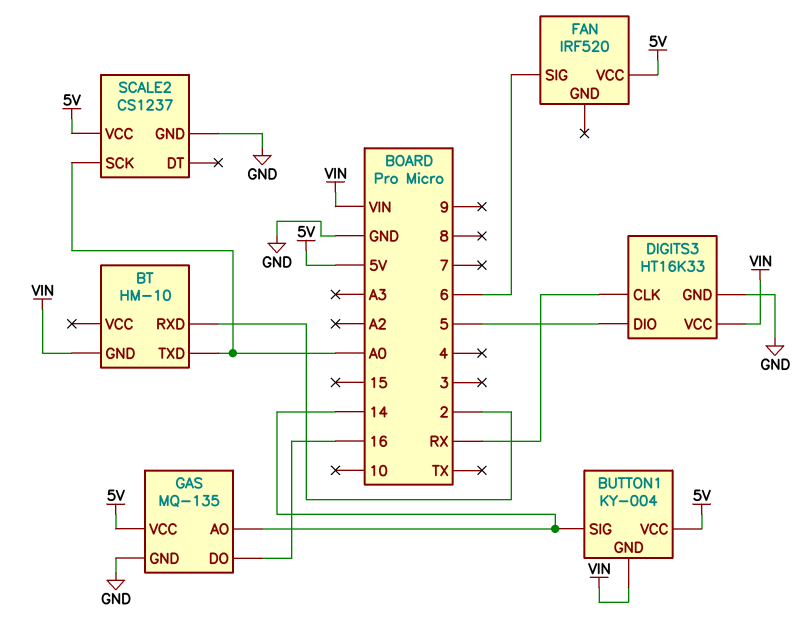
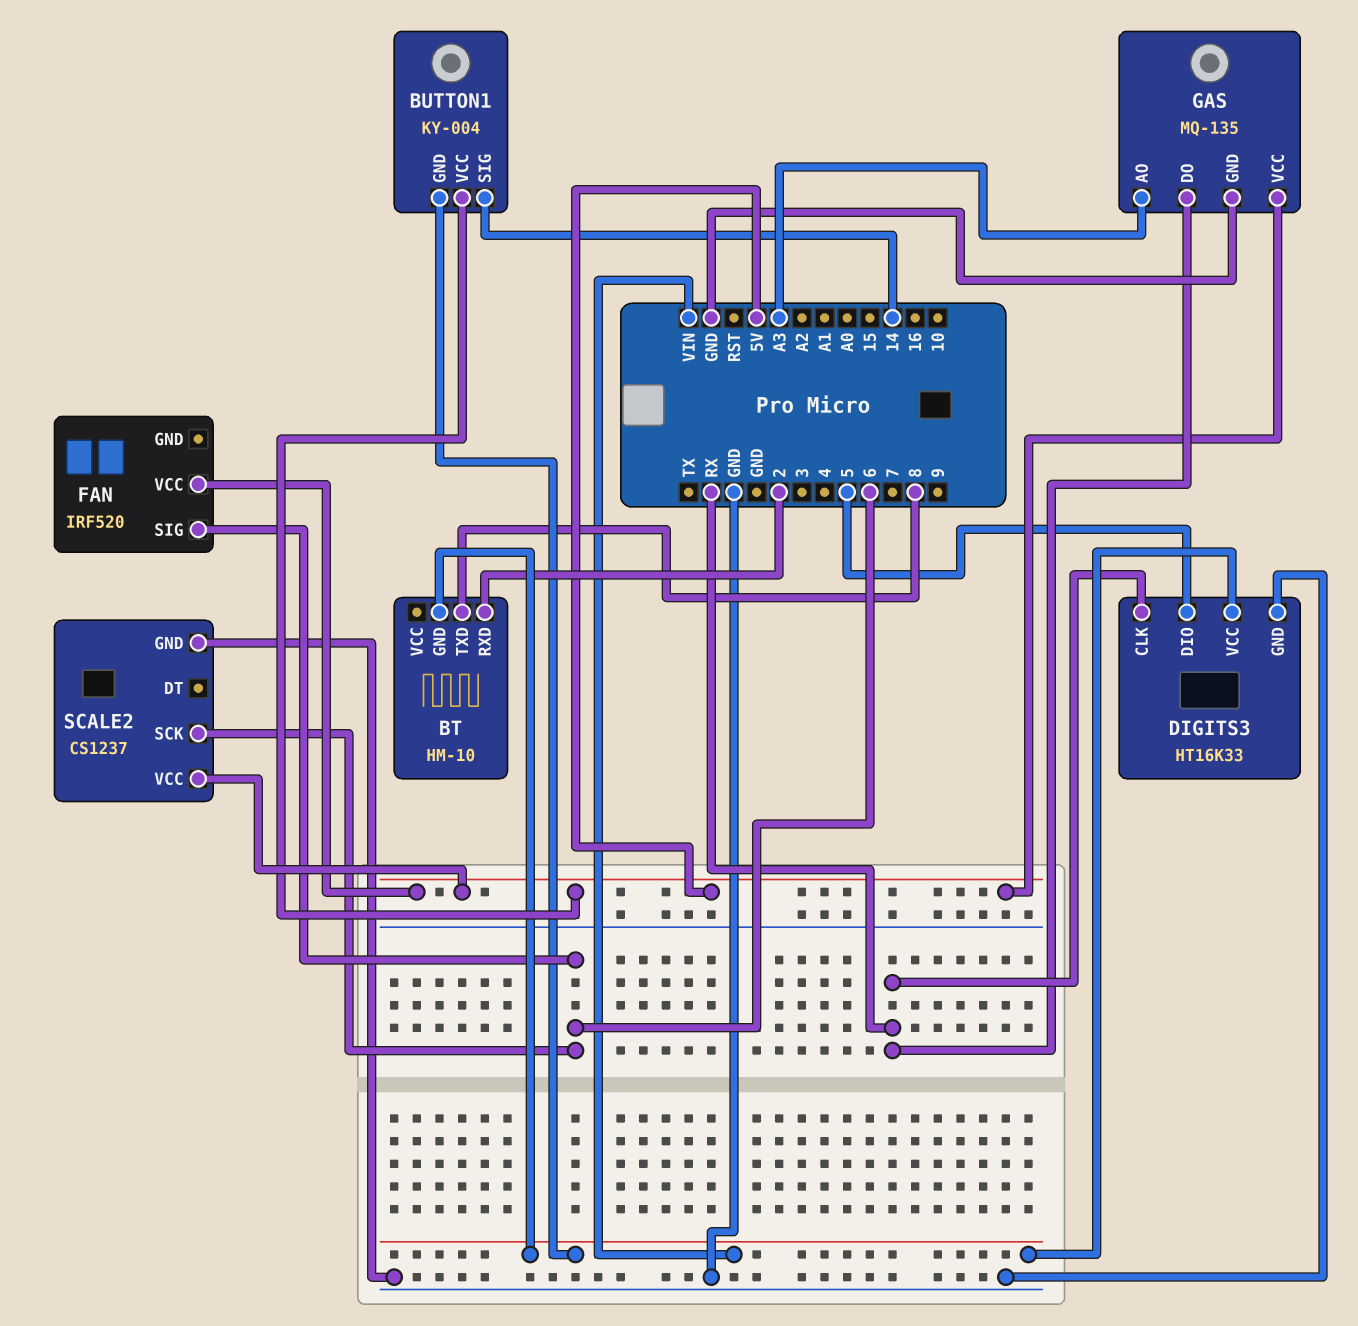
BT pin TXD: A0 -> 8
GAS pin AO: 14 -> A3
GAS pin DO: 16 -> RX
SCALE2 pin SCK: A0 -> 6

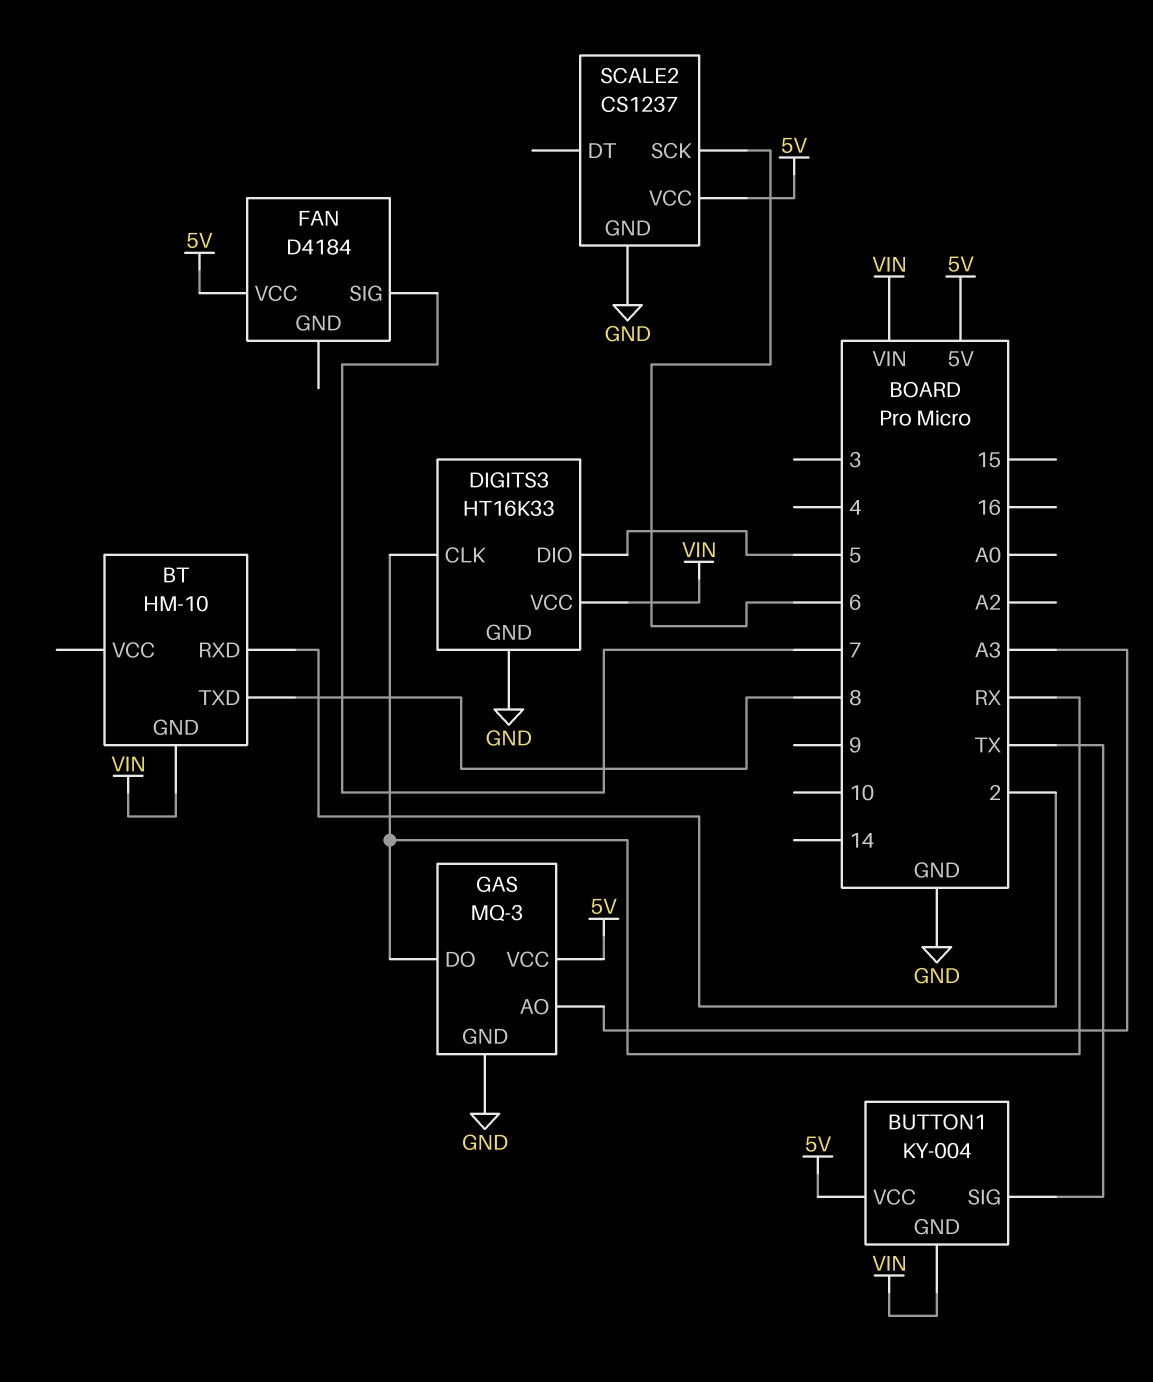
BUTTON1 pin SIG: 14 -> TX
FAN: IRF520 -> D4184
FAN pin SIG: 6 -> 7
GAS: MQ-135 -> MQ-3

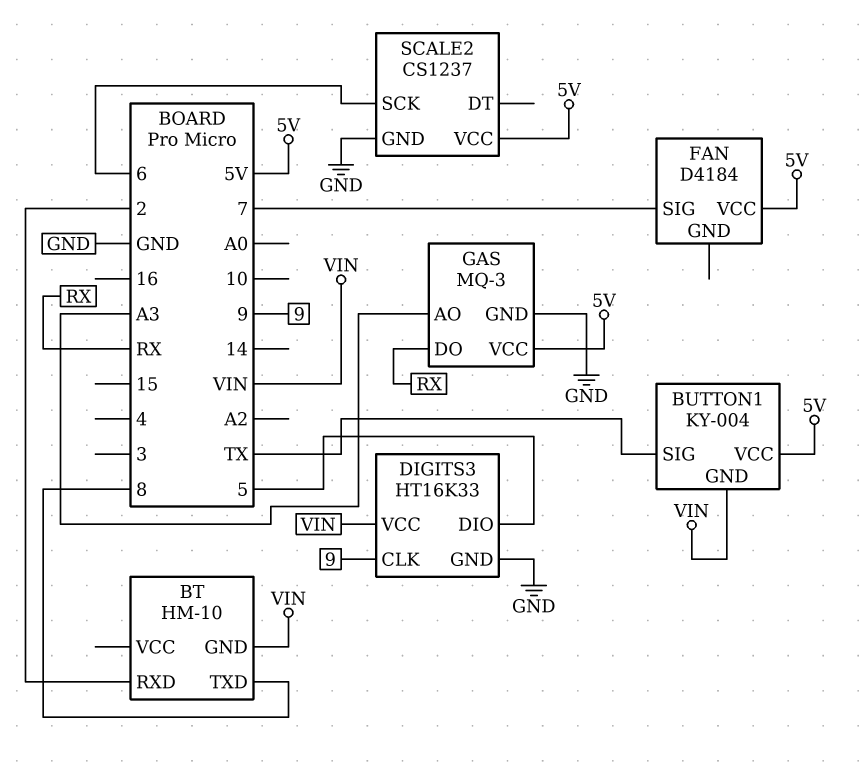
DIGITS3 pin CLK: RX -> 9

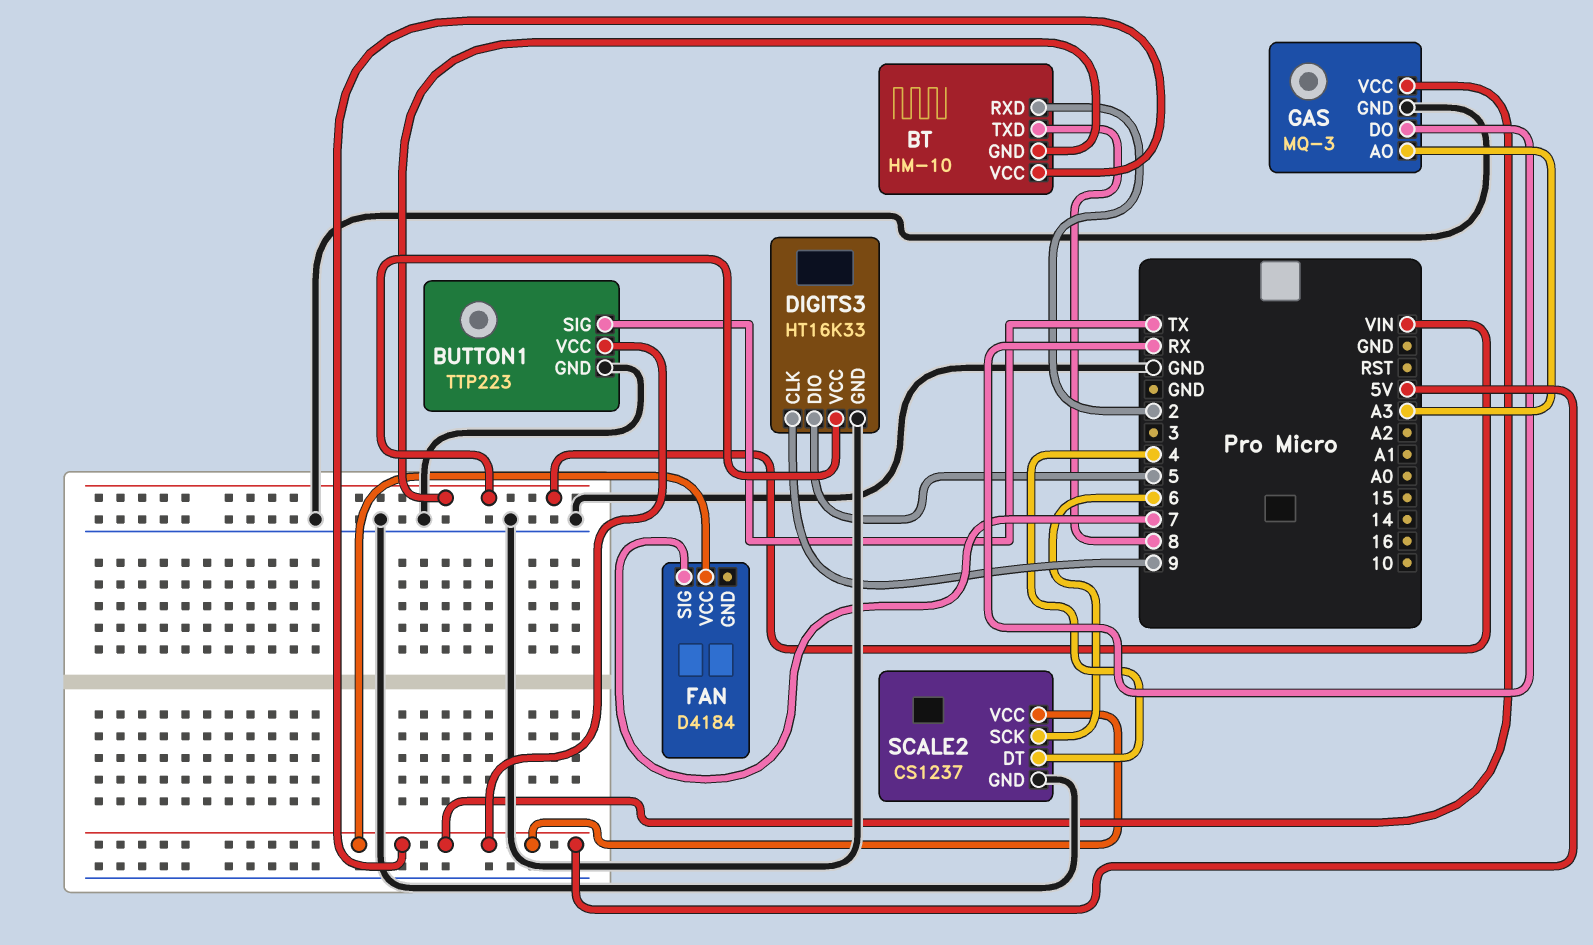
BT pin VCC: none -> 5V
BUTTON1: KY-004 -> TTP223
BUTTON1 pin GND: VIN -> GND
SCALE2 pin DT: none -> 4

